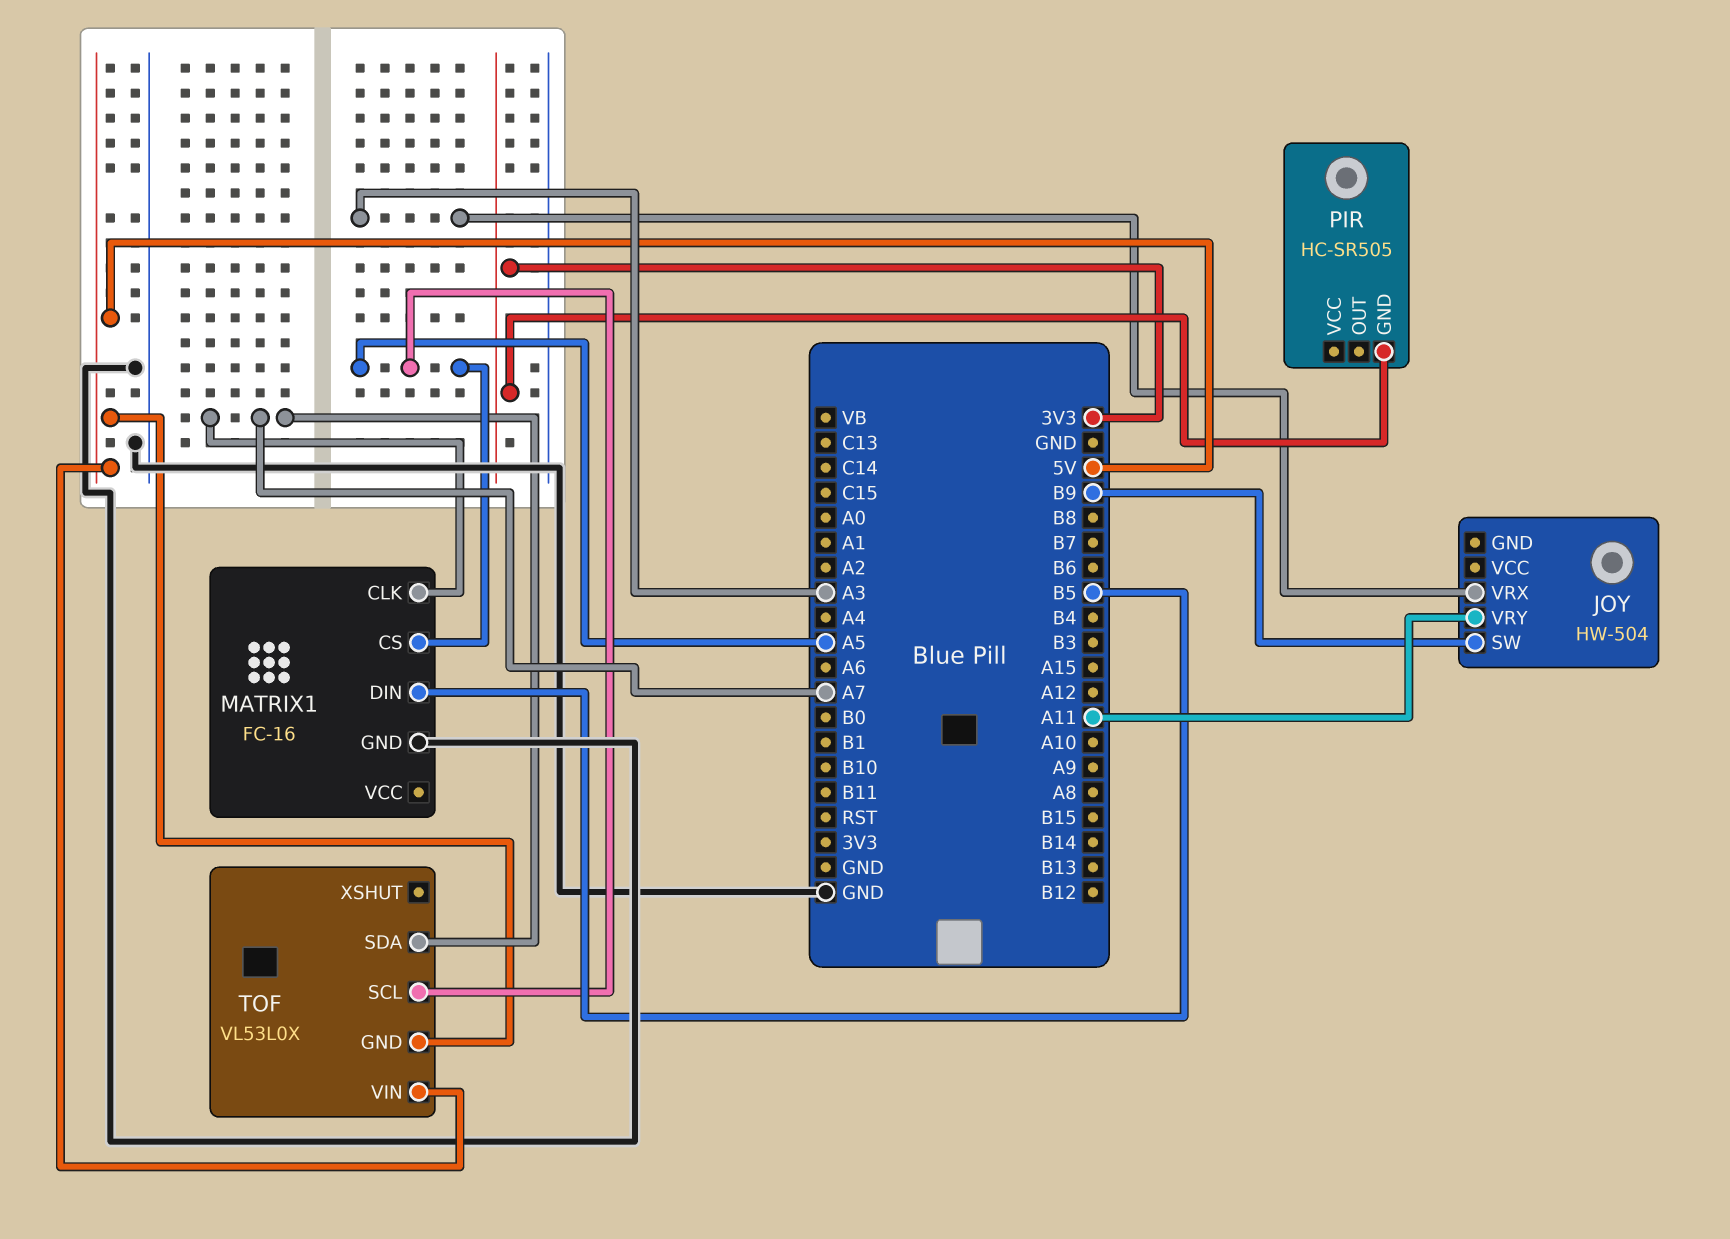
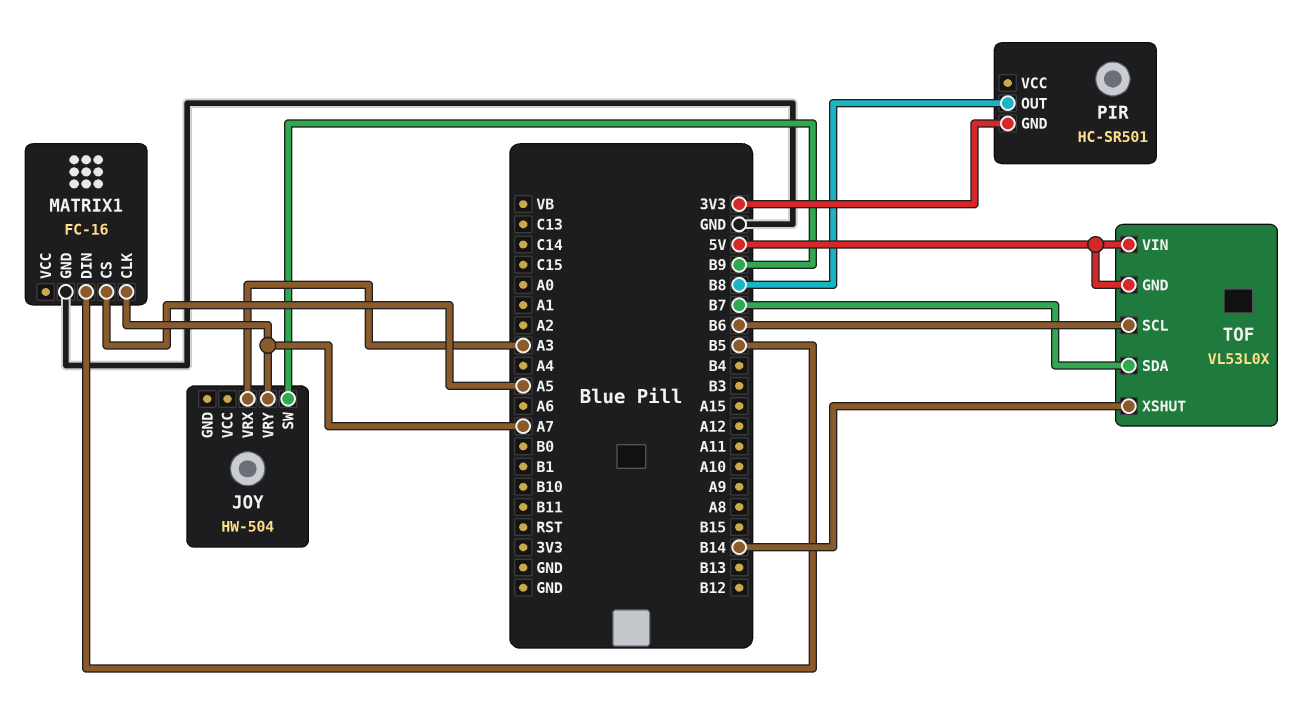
JOY pin VRY: A11 -> A7
PIR: HC-SR505 -> HC-SR501
PIR pin OUT: none -> B8
TOF pin SCL: A5 -> B6
TOF pin SDA: A7 -> B7
TOF pin XSHUT: none -> B14

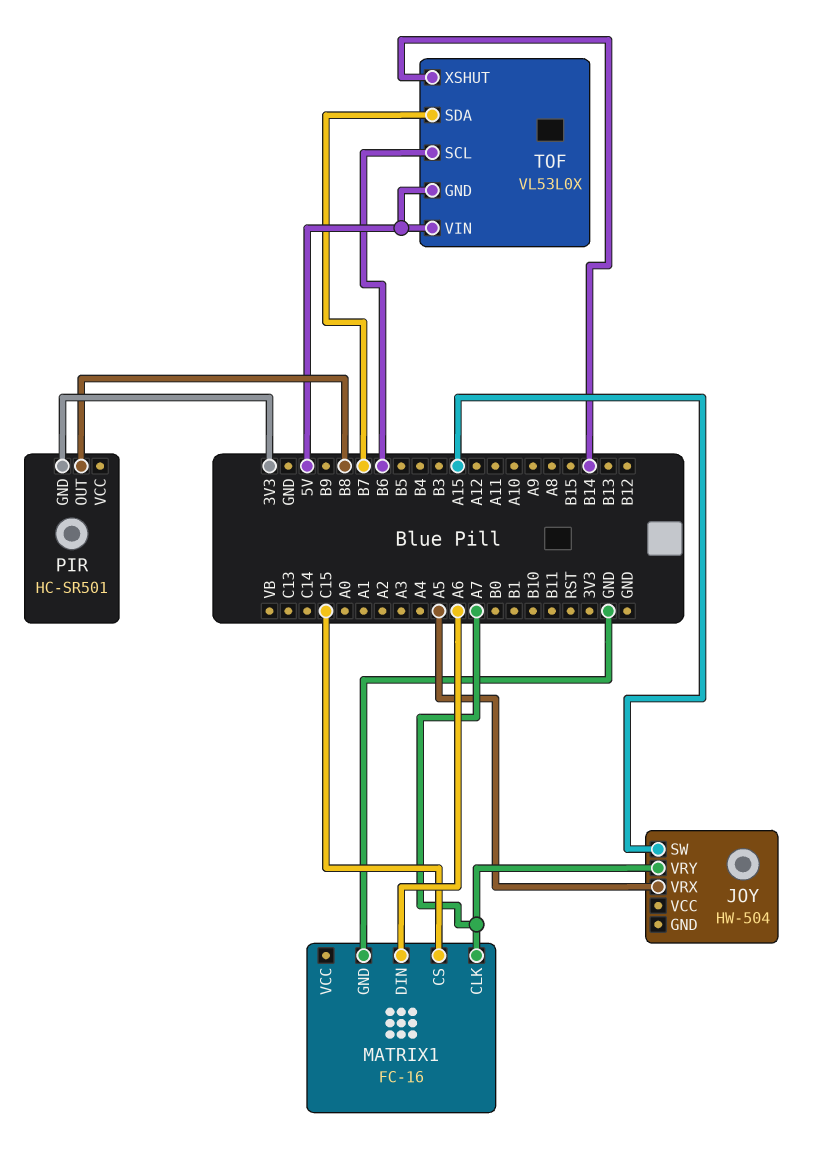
JOY pin SW: B9 -> A15
JOY pin VRX: A3 -> A5
MATRIX1 pin CS: A5 -> C15
MATRIX1 pin DIN: B5 -> A6

